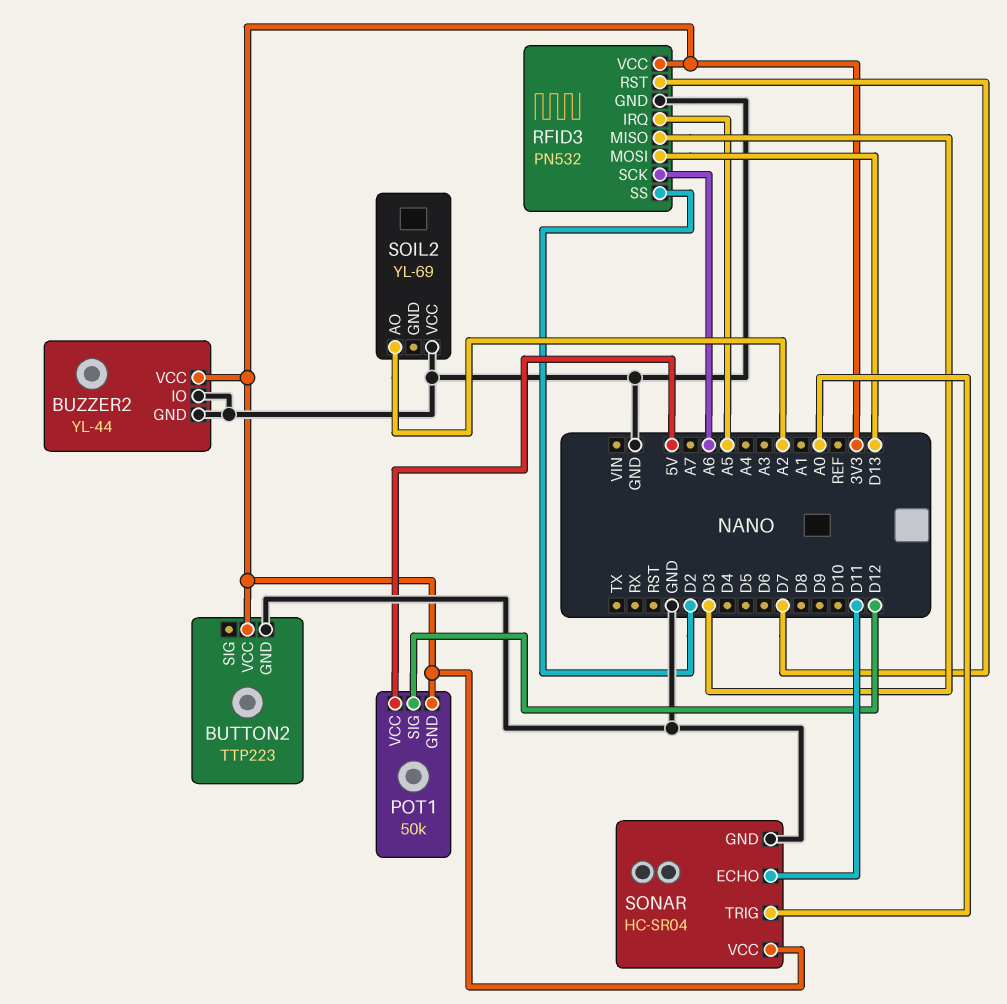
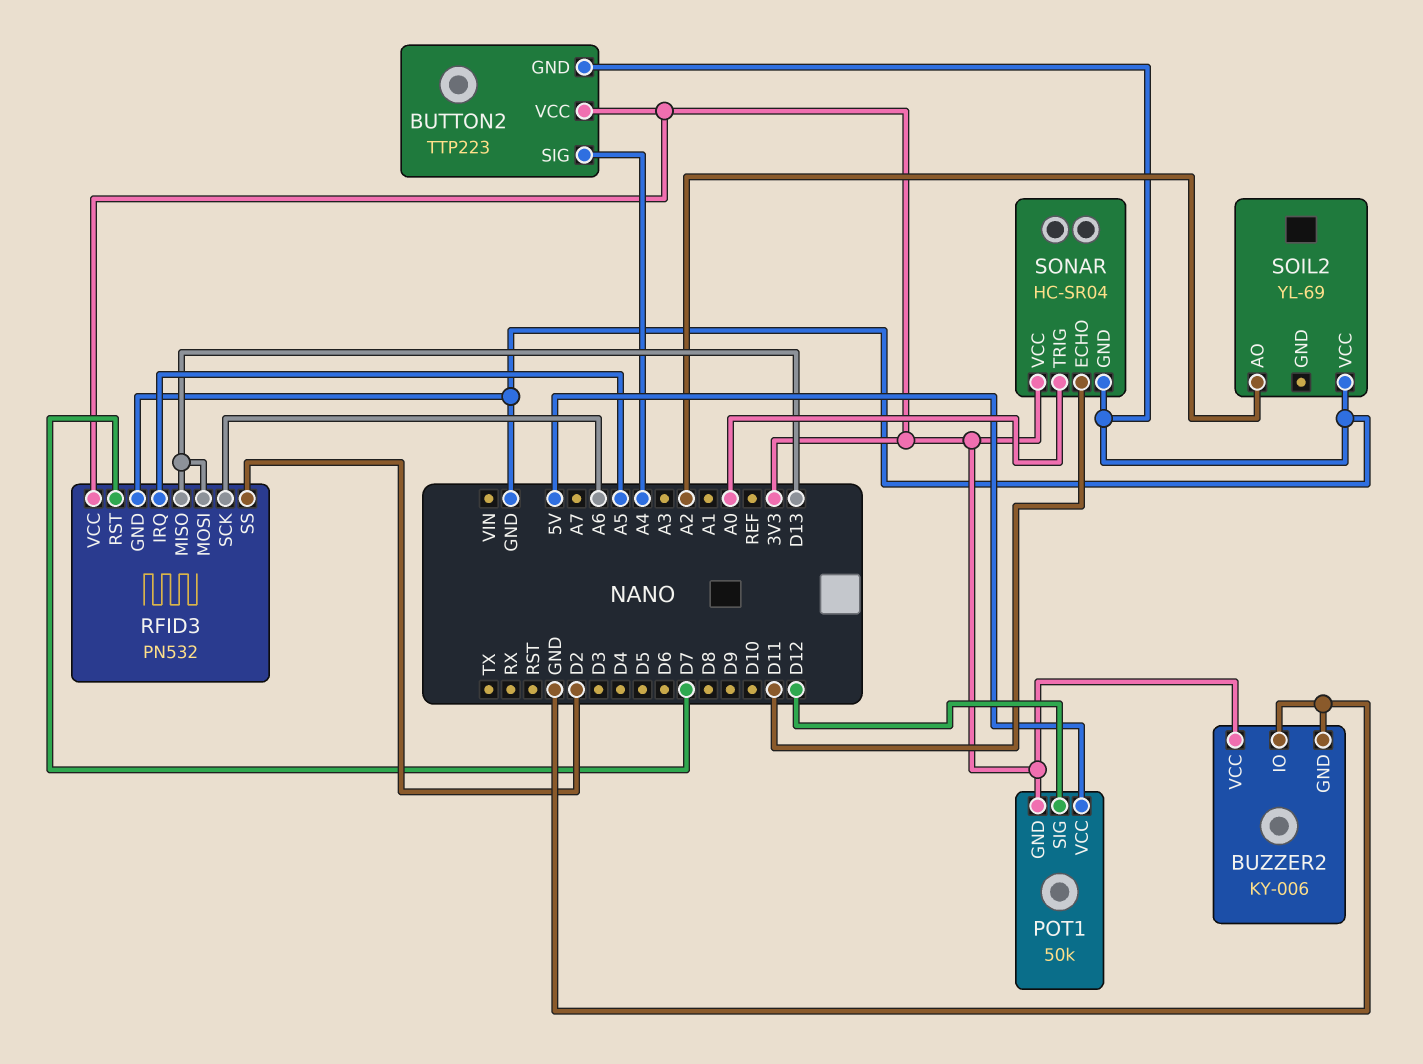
BUTTON2 pin SIG: none -> A4
BUZZER2: YL-44 -> KY-006
RFID3 pin MISO: D3 -> D13

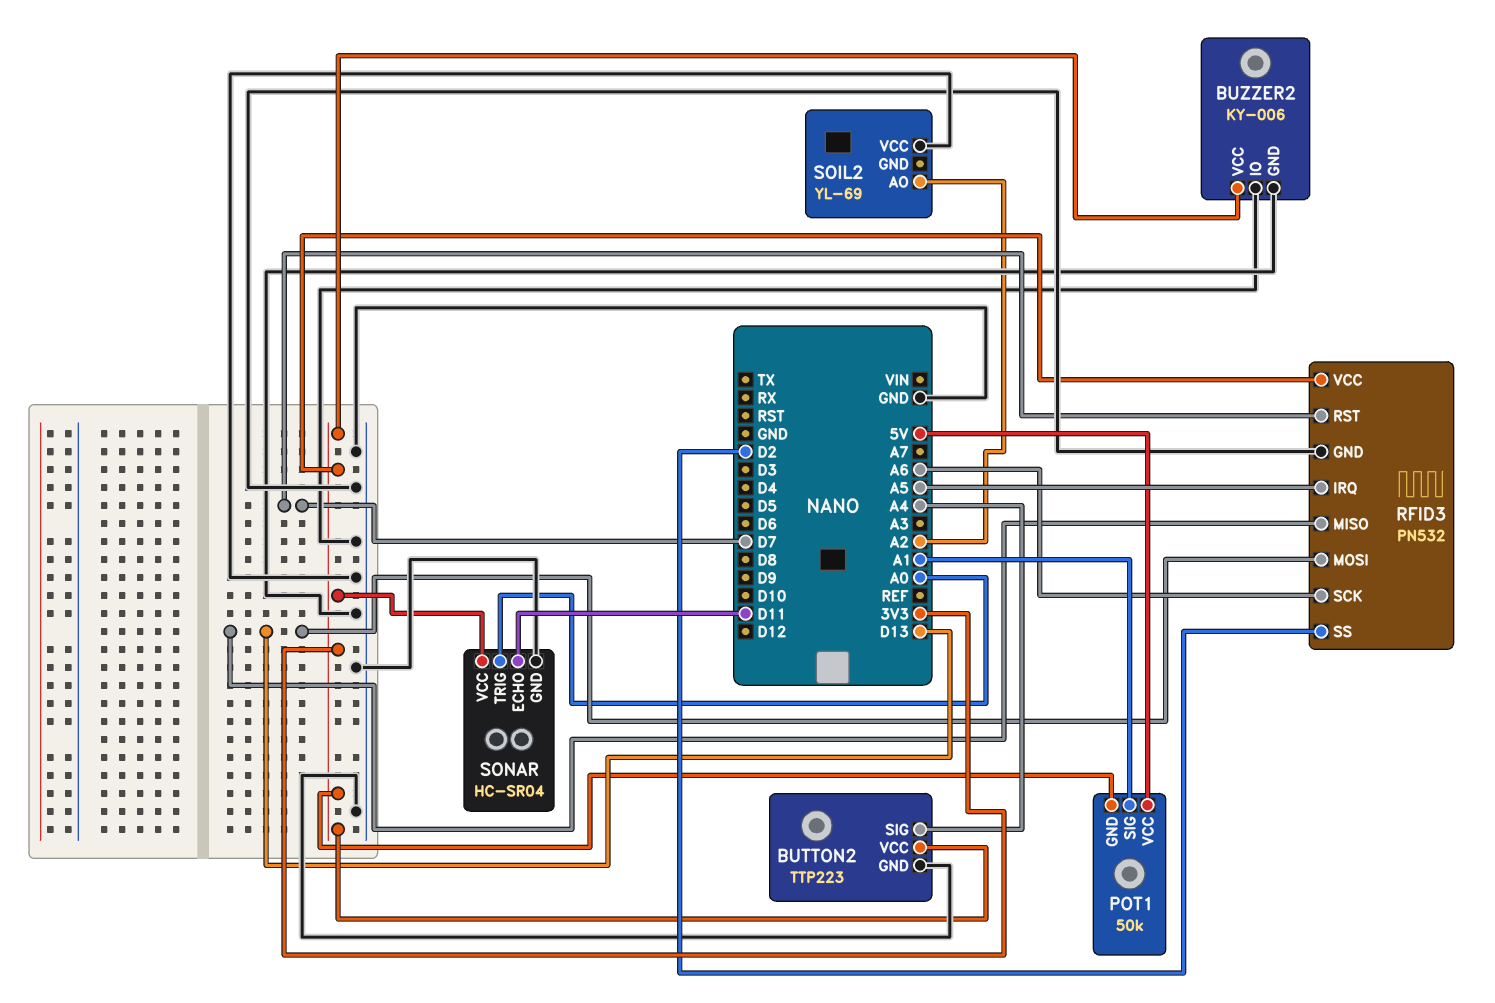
POT1 pin SIG: D12 -> A1

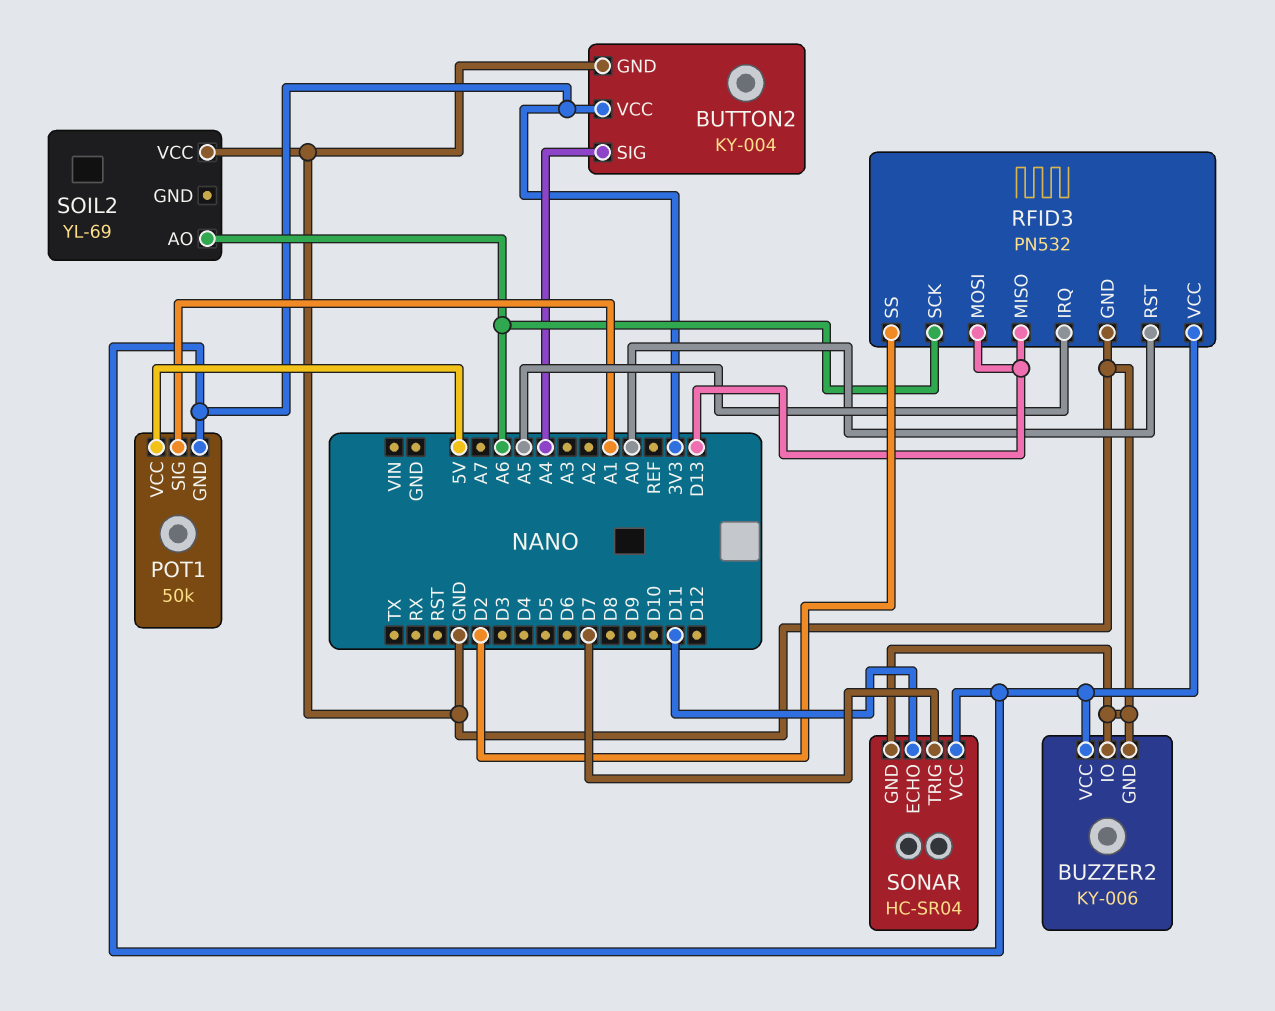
BUTTON2: TTP223 -> KY-004
RFID3 pin RST: D7 -> A0
SOIL2 pin AO: A2 -> A6
SONAR pin TRIG: A0 -> D7

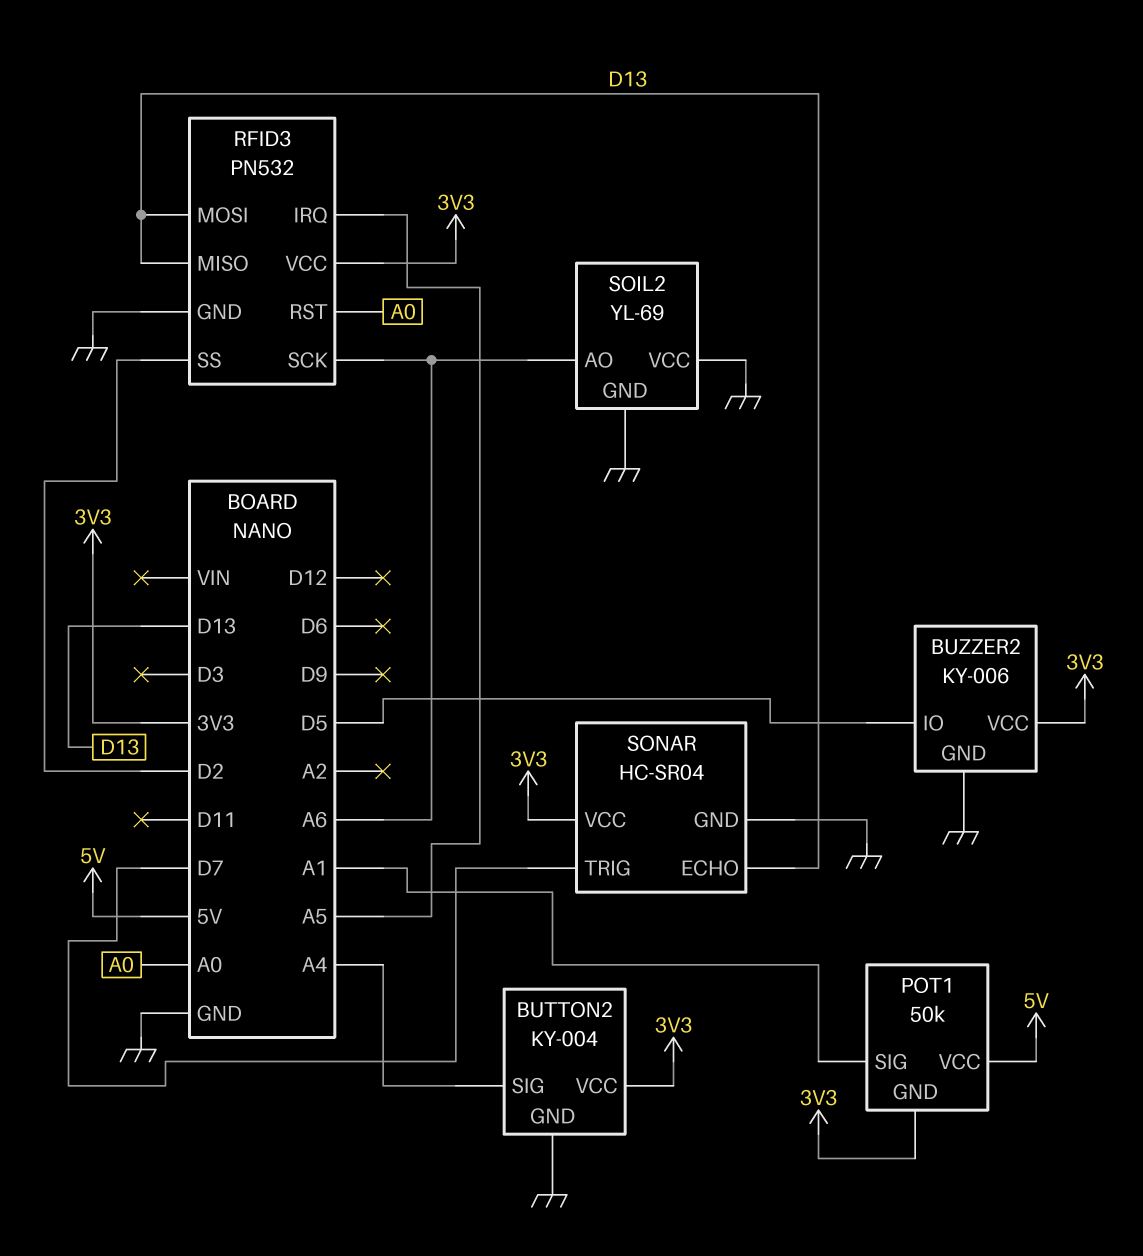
BUZZER2 pin IO: GND -> D5
SOIL2 pin GND: none -> GND
SONAR pin ECHO: D11 -> D13

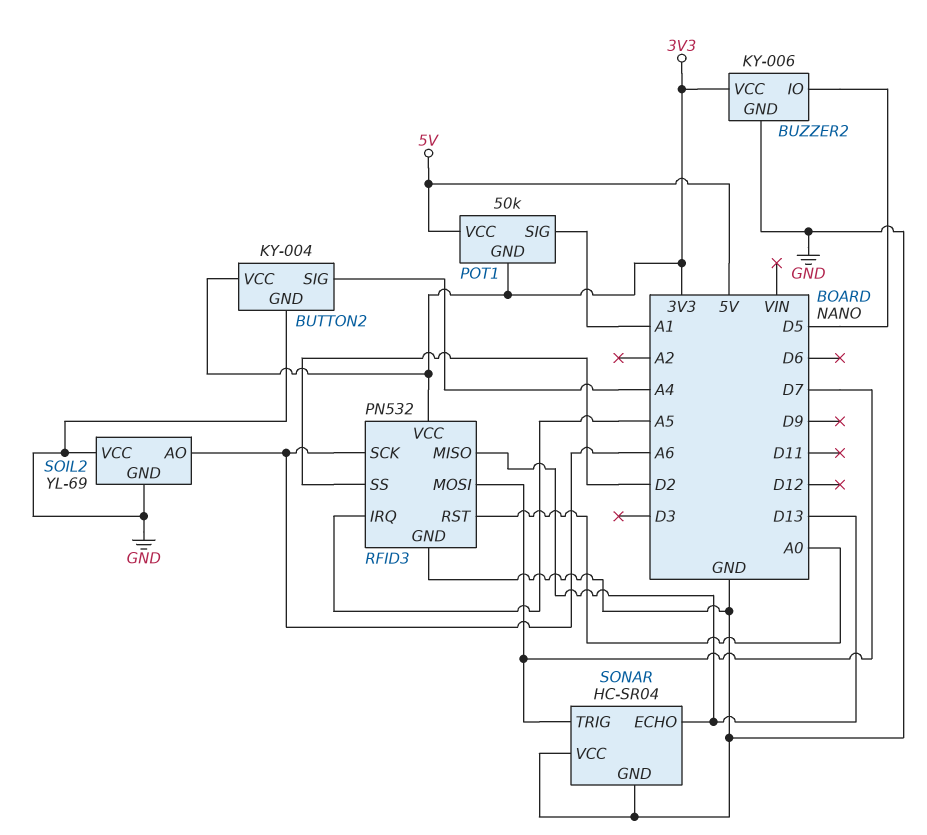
RFID3 pin MOSI: D13 -> D7
SONAR pin VCC: 3V3 -> GND

